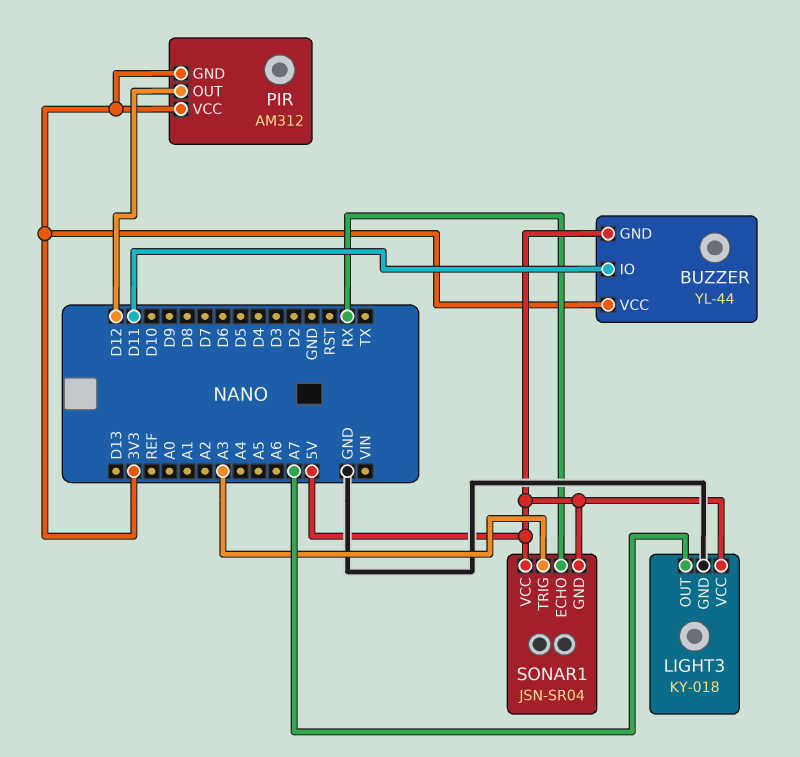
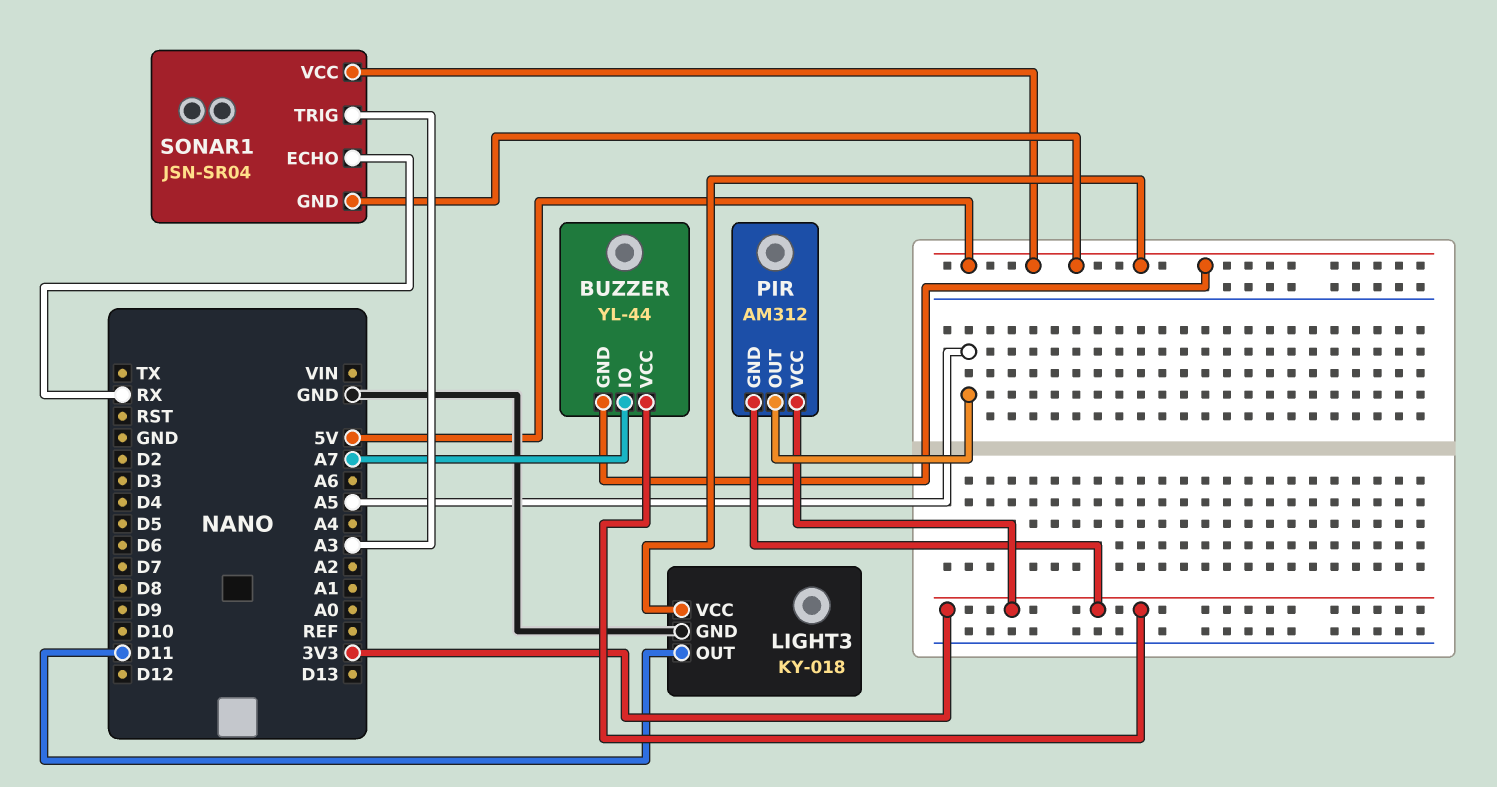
BUZZER pin IO: D11 -> A7
LIGHT3 pin OUT: A7 -> D11
PIR pin OUT: D12 -> A5

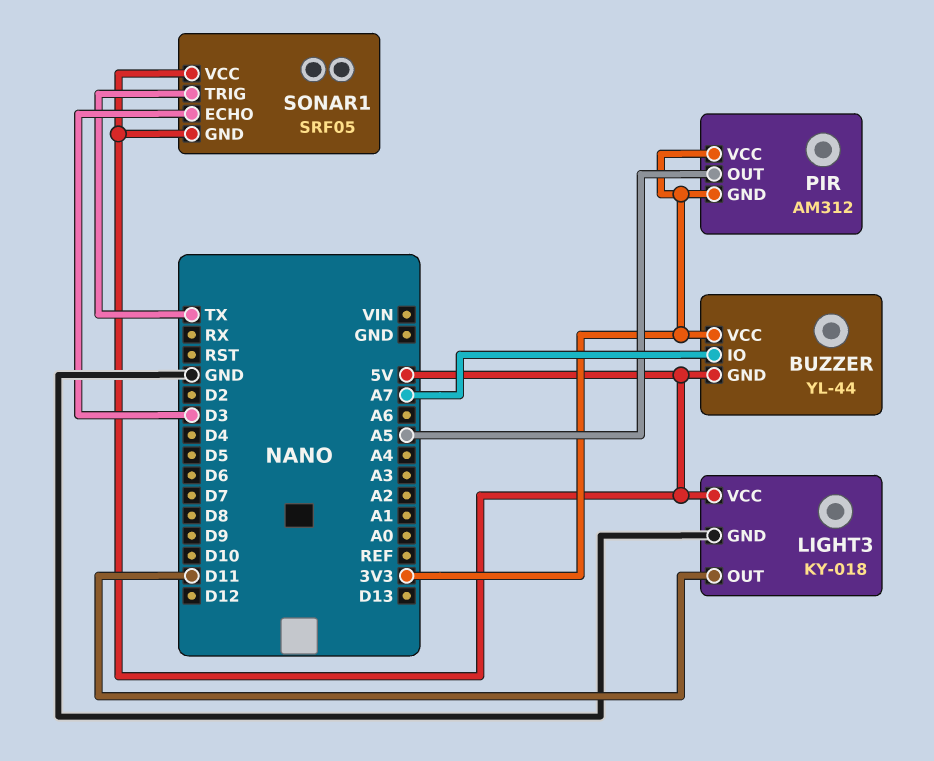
SONAR1: JSN-SR04 -> SRF05
SONAR1 pin ECHO: RX -> D3
SONAR1 pin TRIG: A3 -> TX

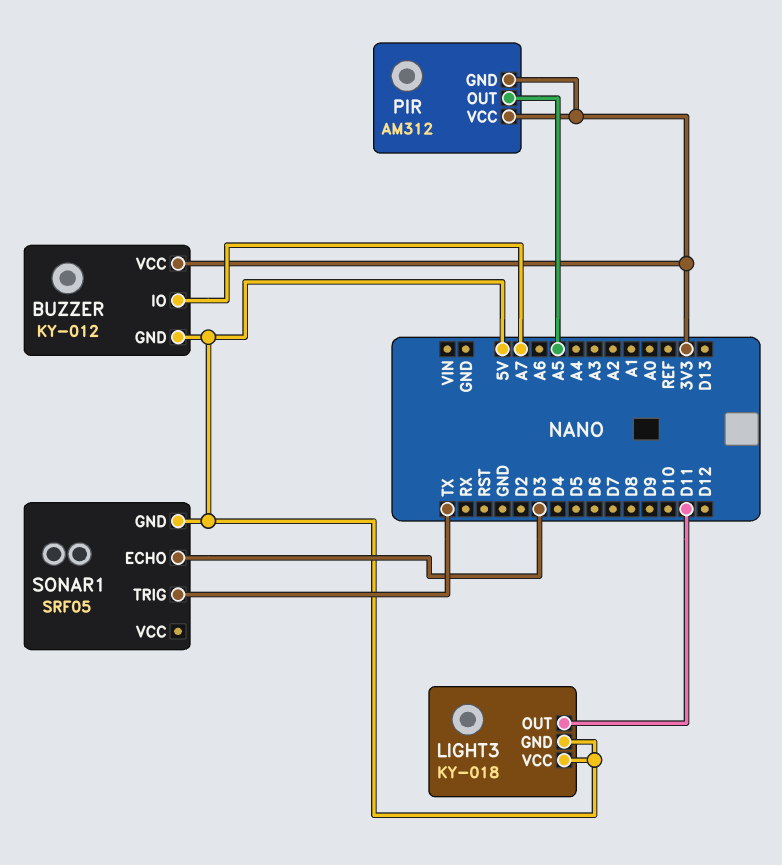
BUZZER: YL-44 -> KY-012
LIGHT3 pin GND: GND -> 5V
SONAR1 pin VCC: 5V -> none

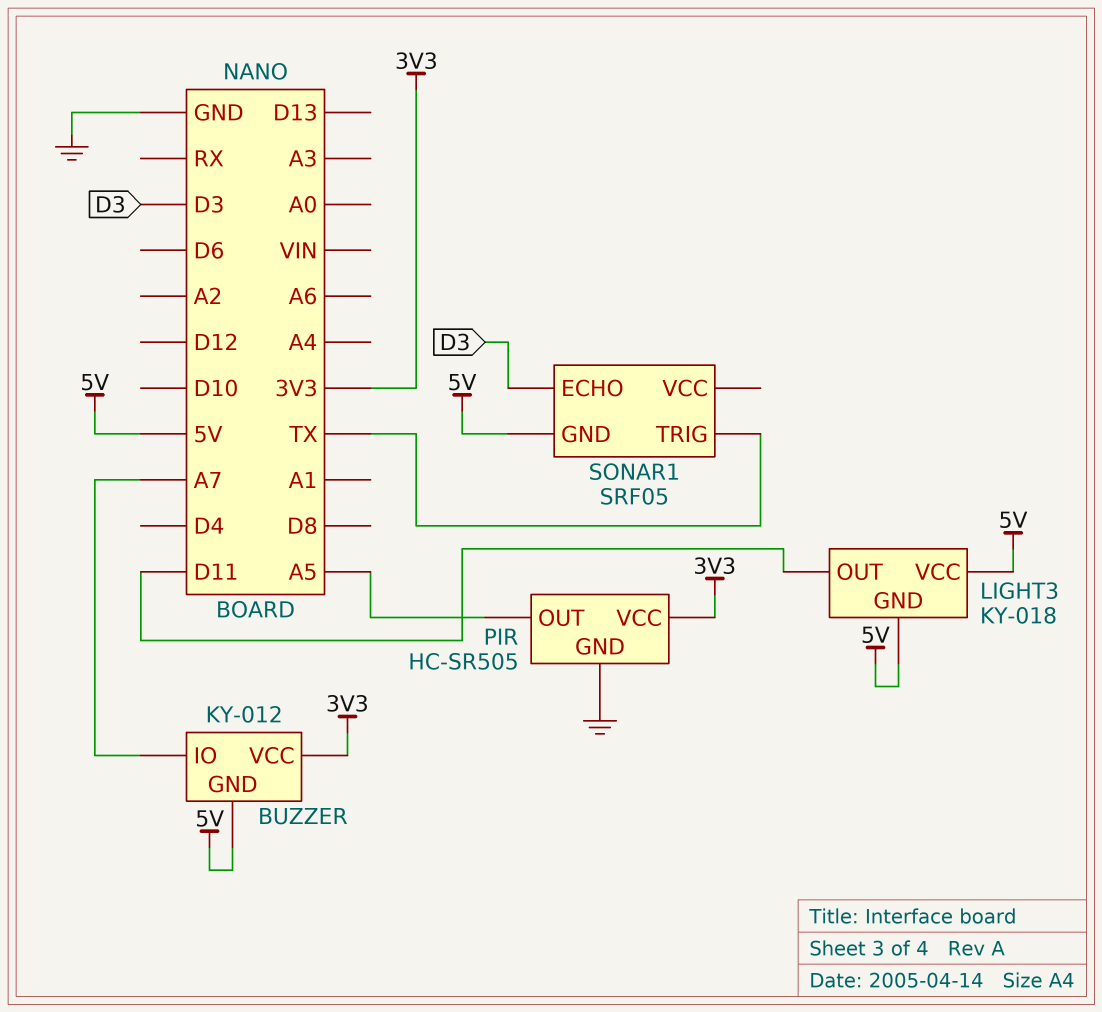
PIR: AM312 -> HC-SR505
PIR pin GND: 3V3 -> GND

